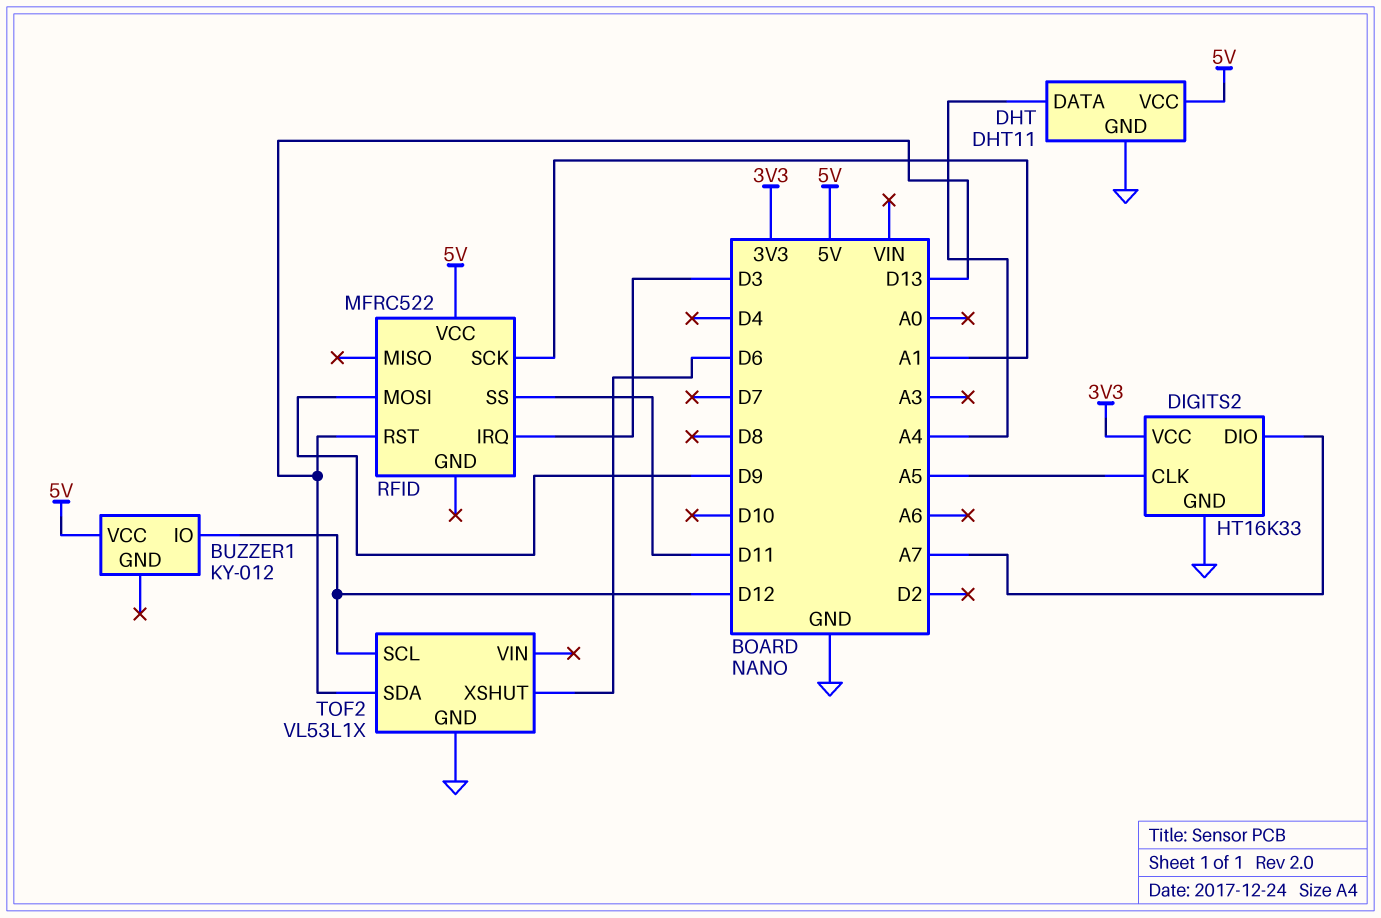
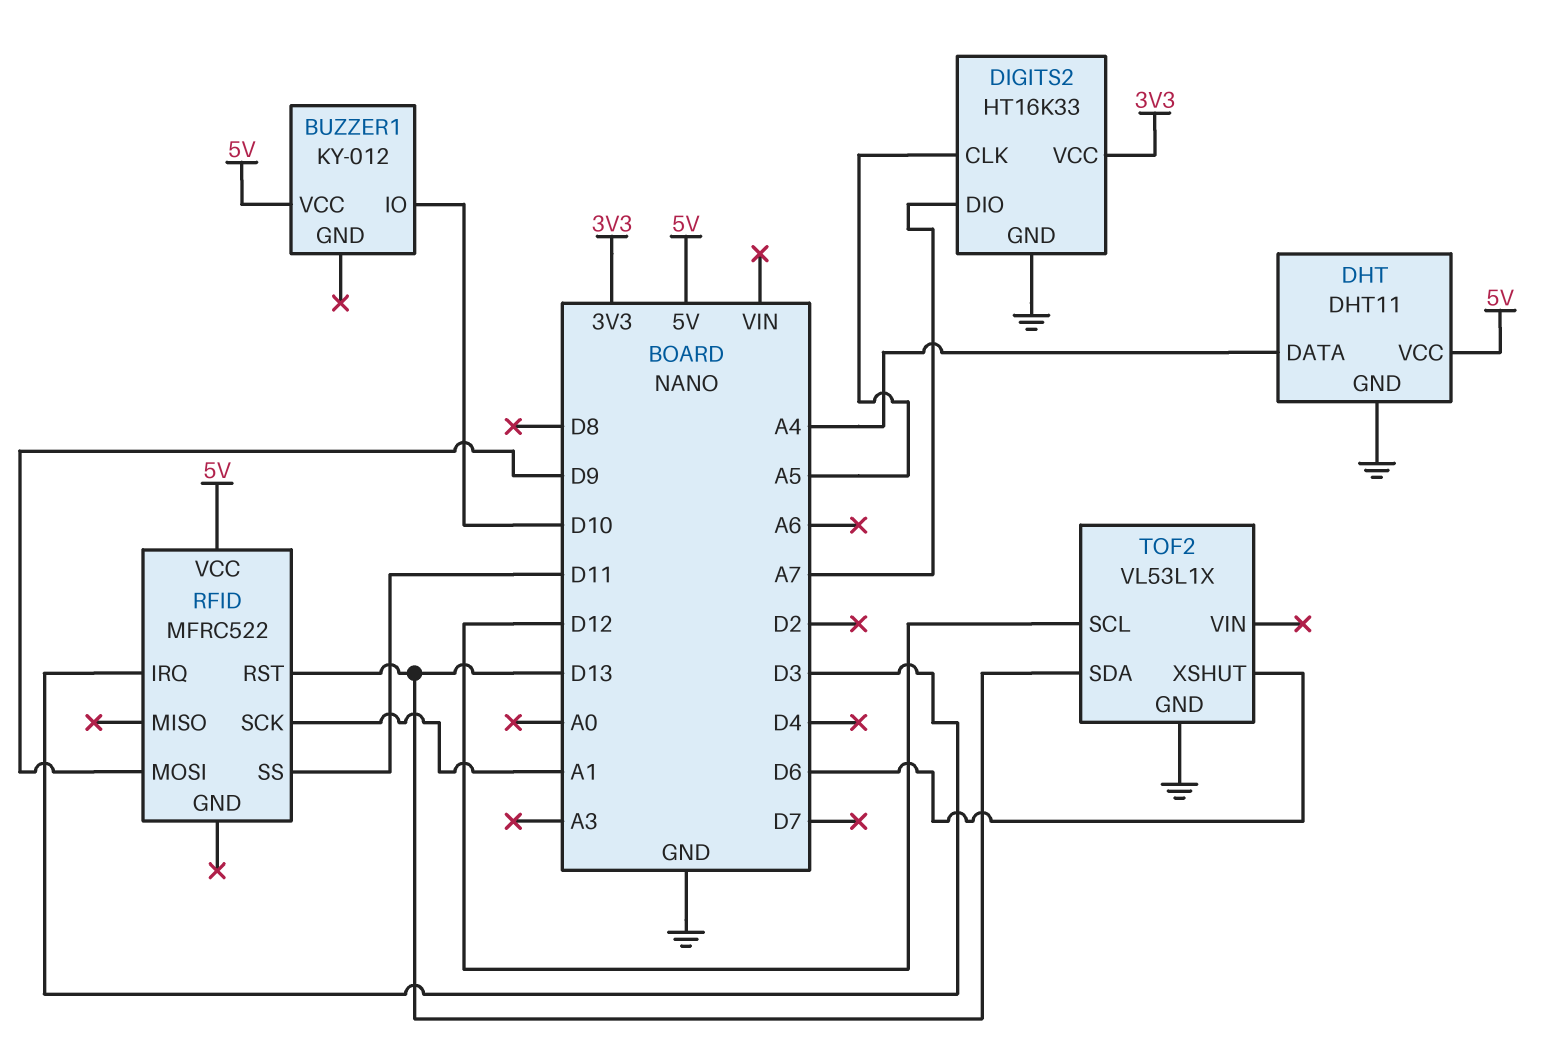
BUZZER1 pin IO: D12 -> D10

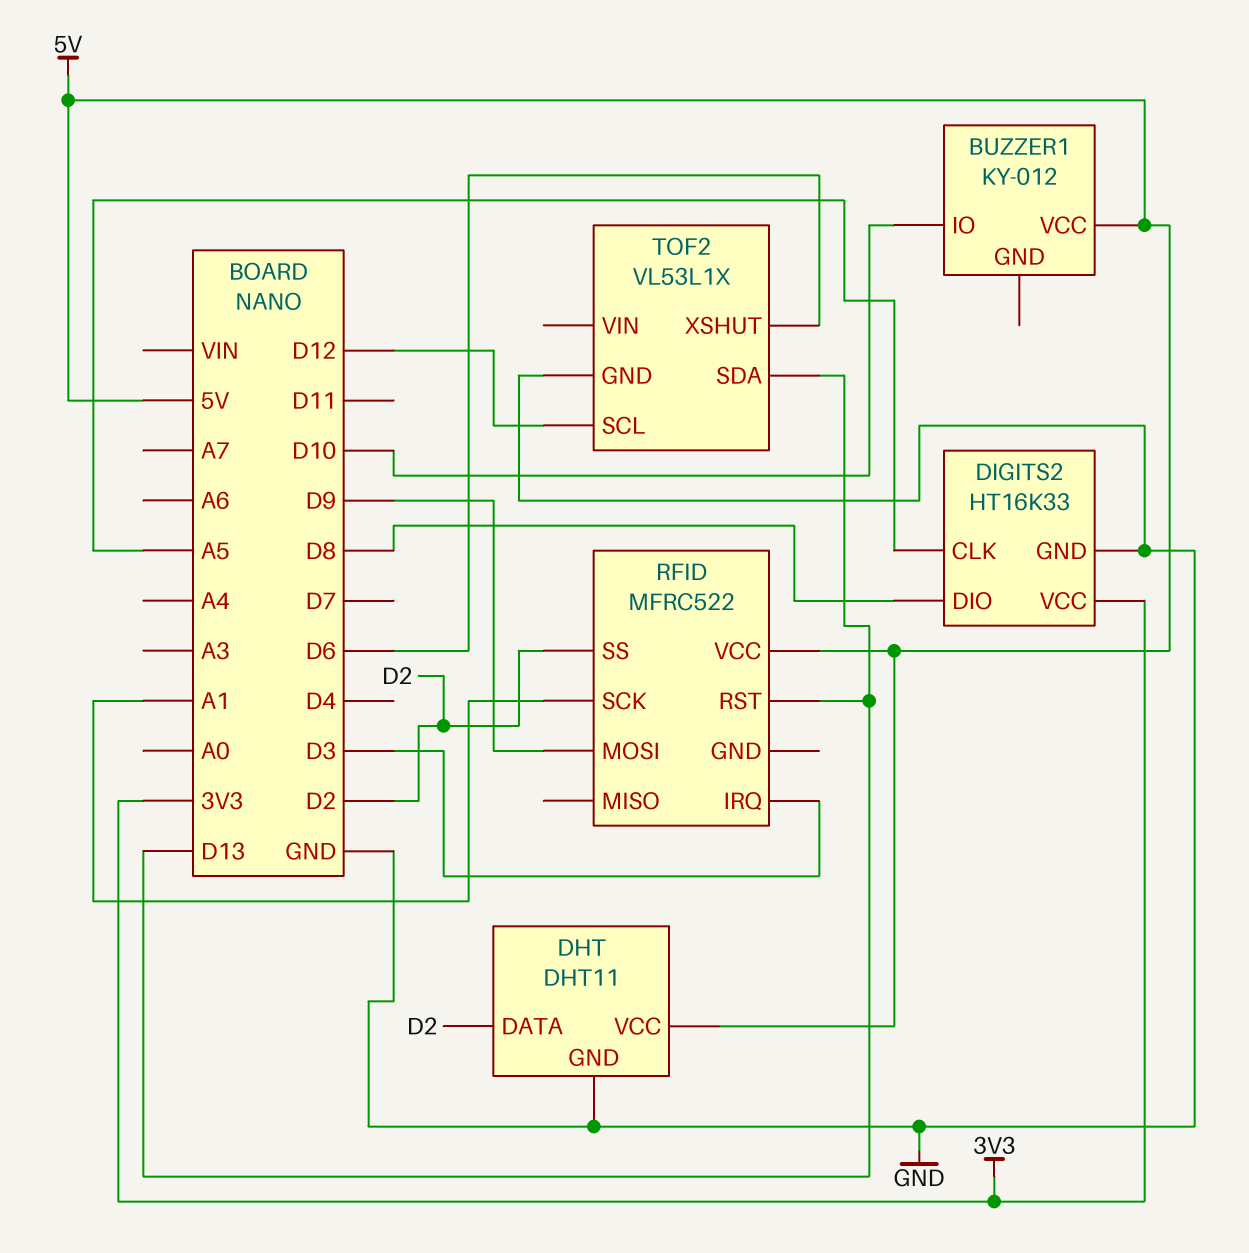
DHT pin DATA: A4 -> D2
DIGITS2 pin DIO: A7 -> D8
RFID pin SS: D11 -> D2

